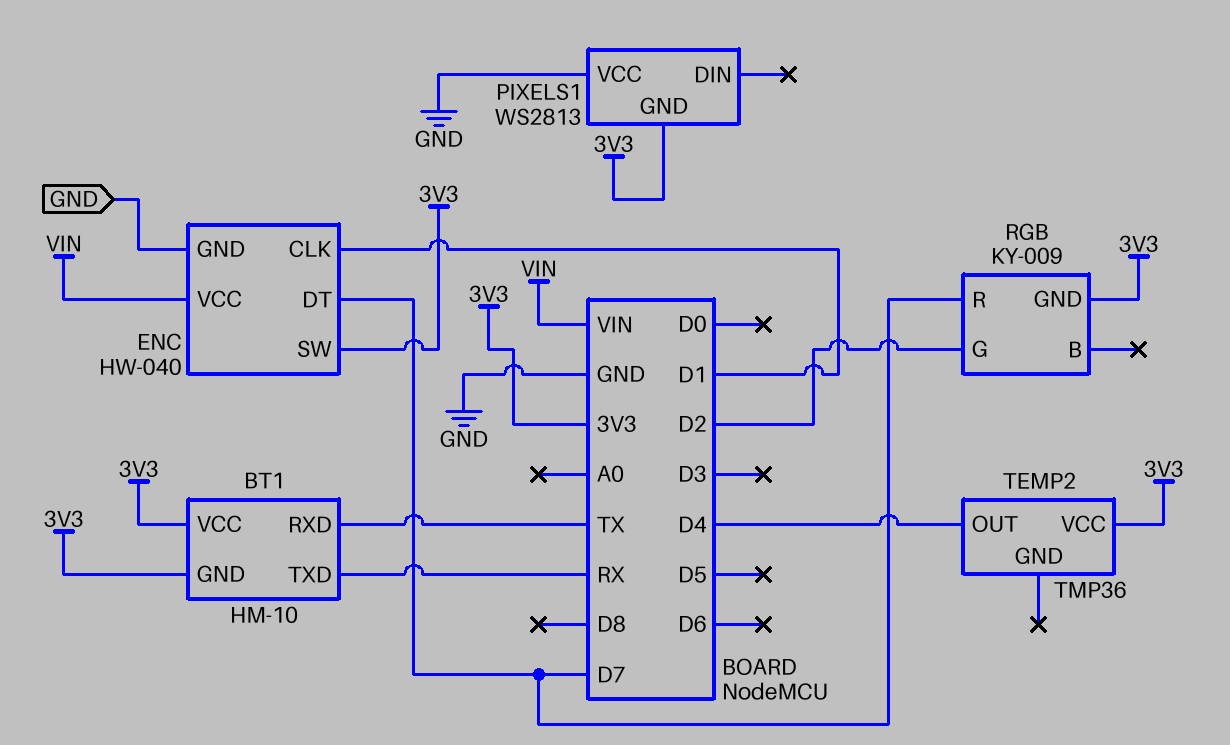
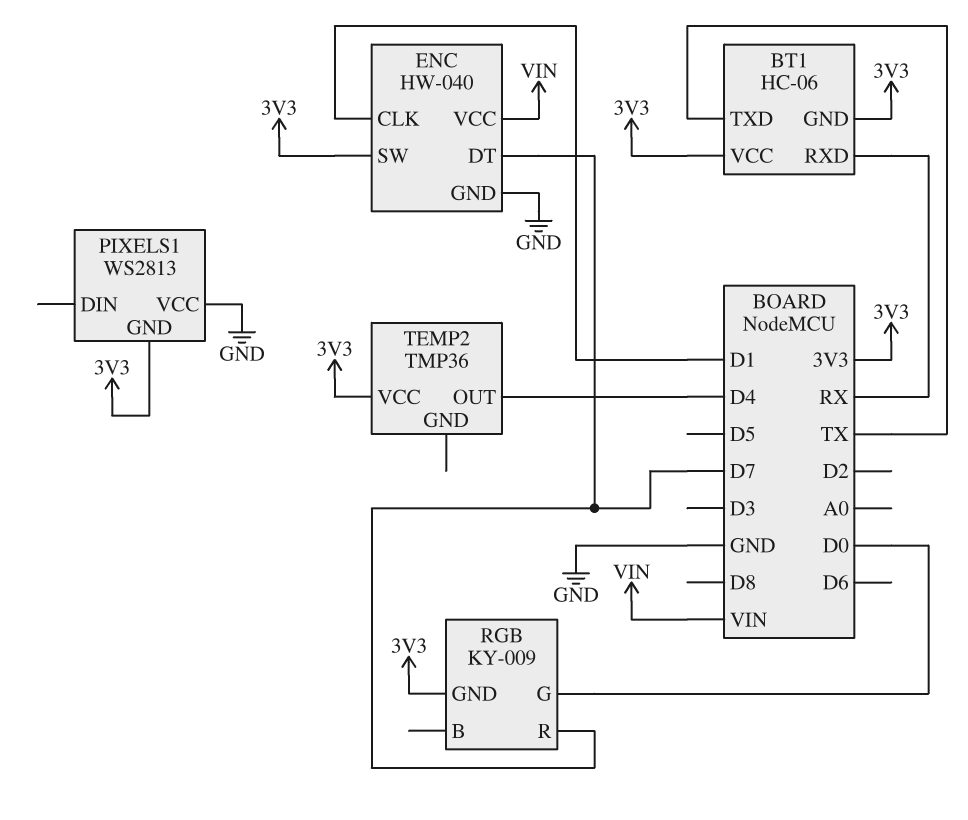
BT1: HM-10 -> HC-06
BT1 pin RXD: TX -> RX
BT1 pin TXD: RX -> TX
RGB pin G: D2 -> D0

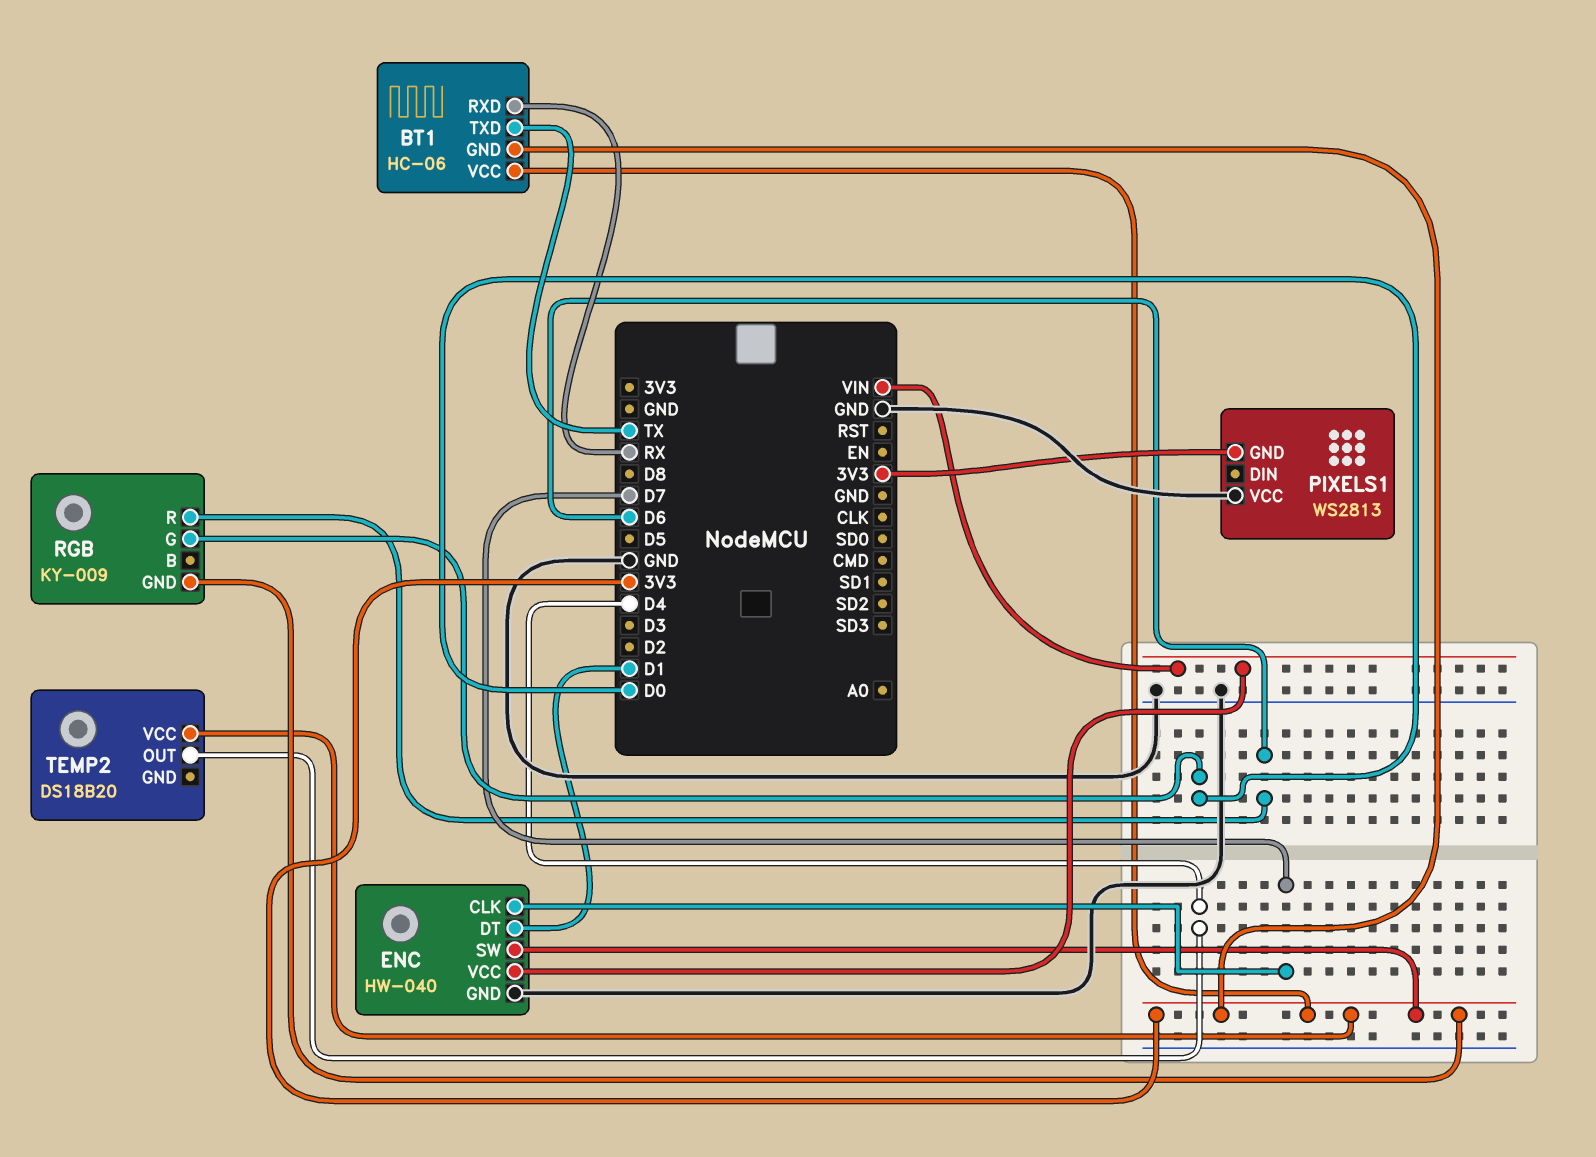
ENC pin CLK: D1 -> D7
ENC pin DT: D7 -> D1
RGB pin R: D7 -> D6
TEMP2: TMP36 -> DS18B20

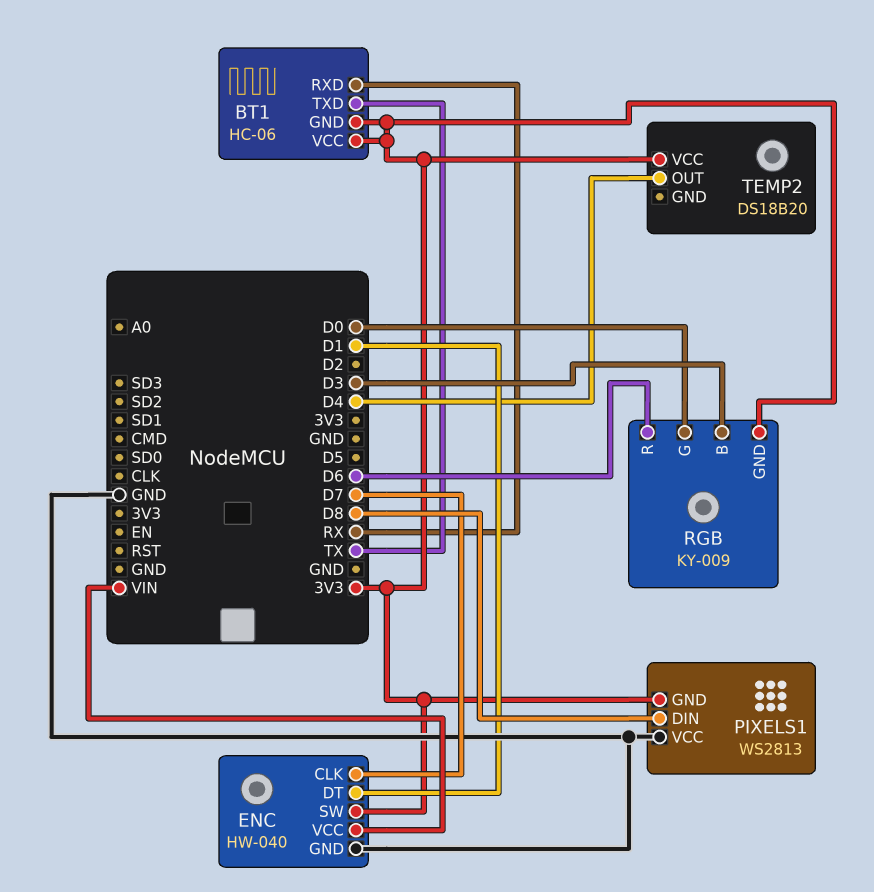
PIXELS1 pin DIN: none -> D8
RGB pin B: none -> D3

